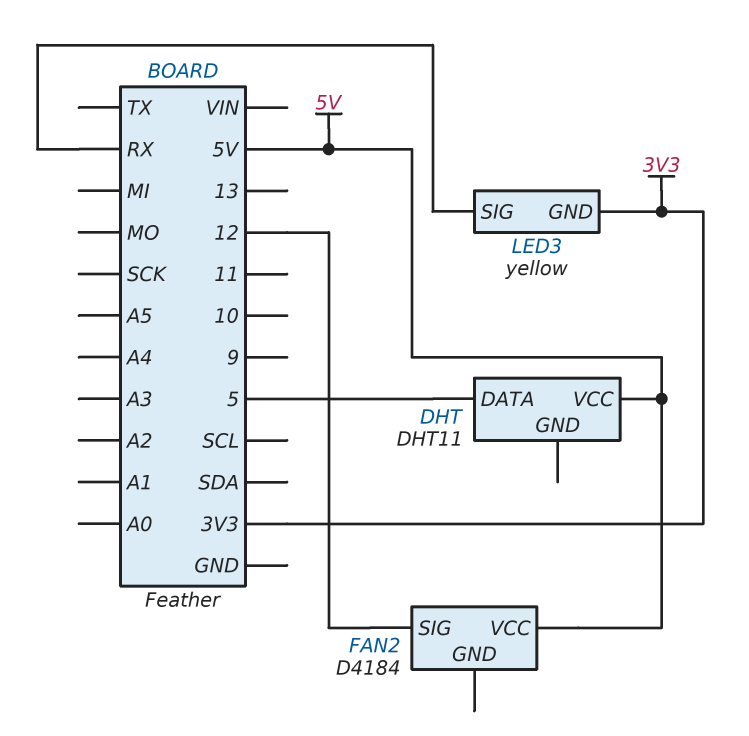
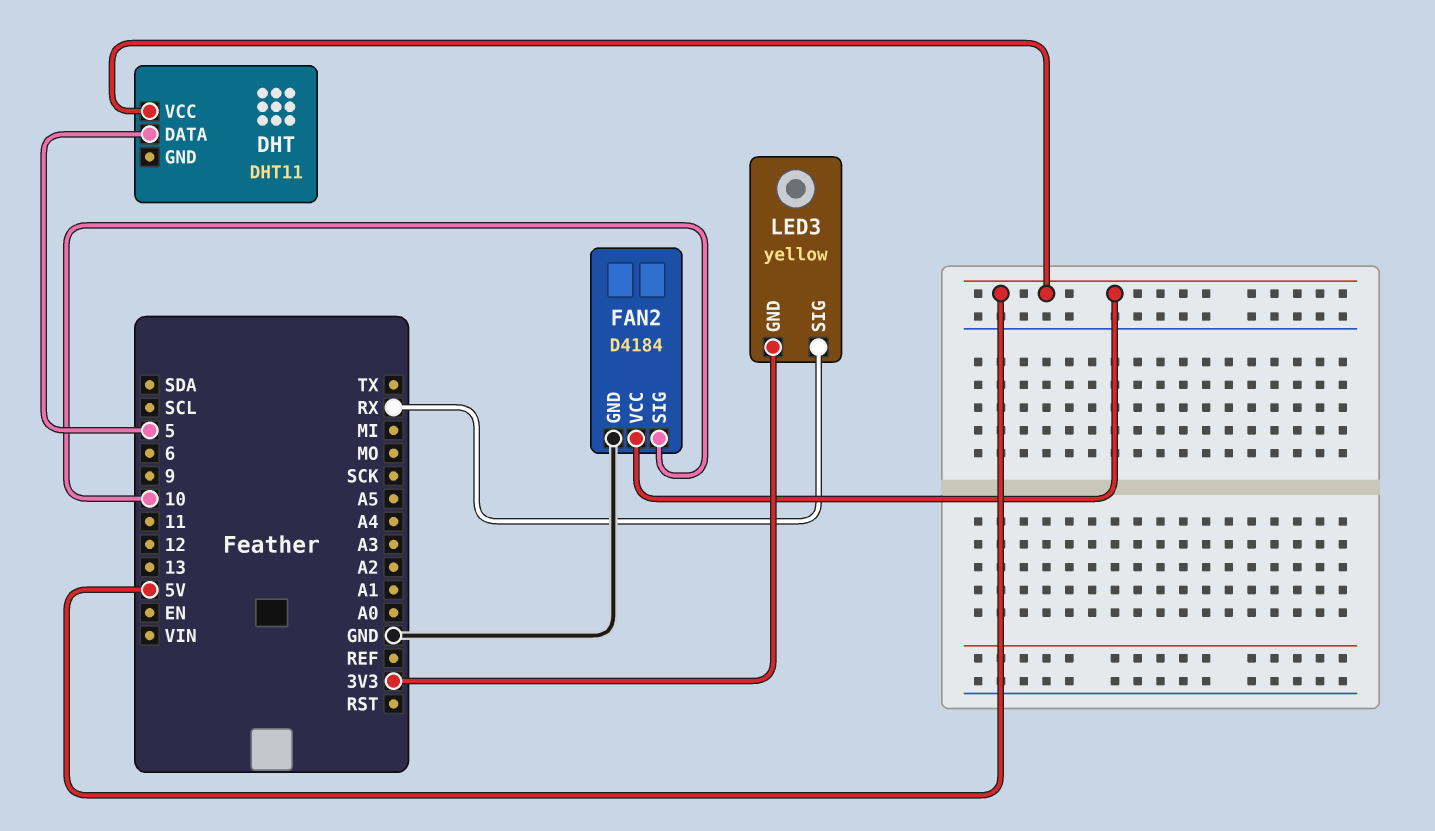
FAN2 pin GND: none -> GND
FAN2 pin SIG: 12 -> 10

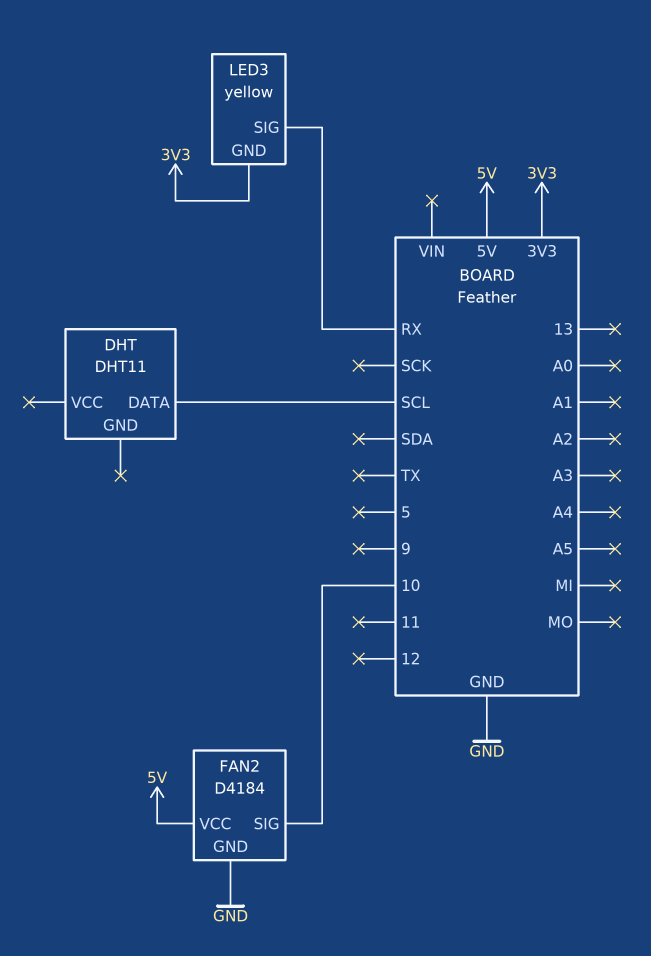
DHT pin DATA: 5 -> SCL
DHT pin VCC: 5V -> none

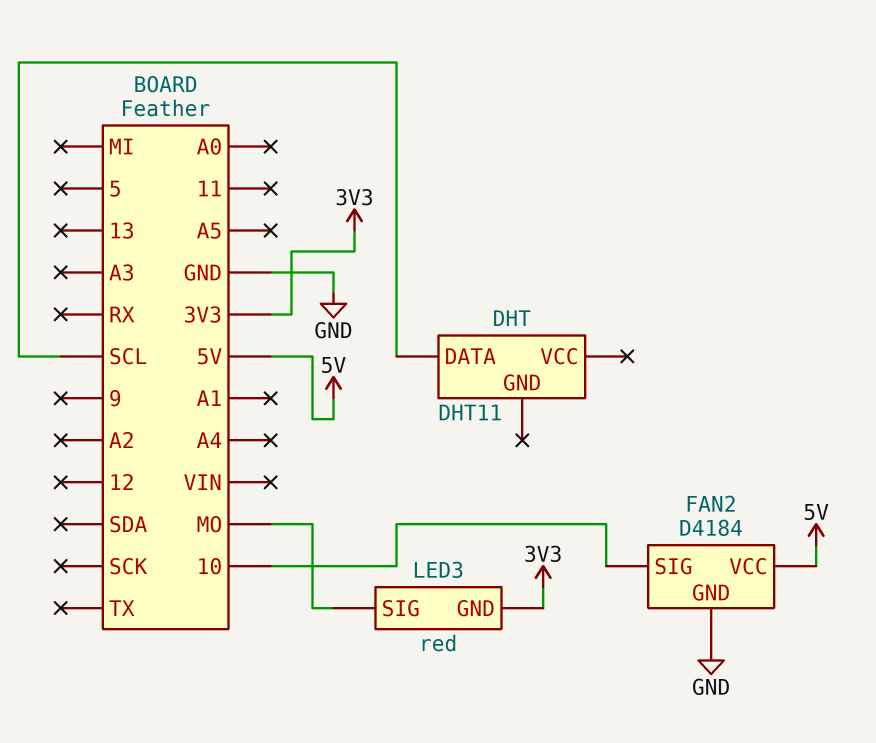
LED3: yellow -> red
LED3 pin SIG: RX -> MO

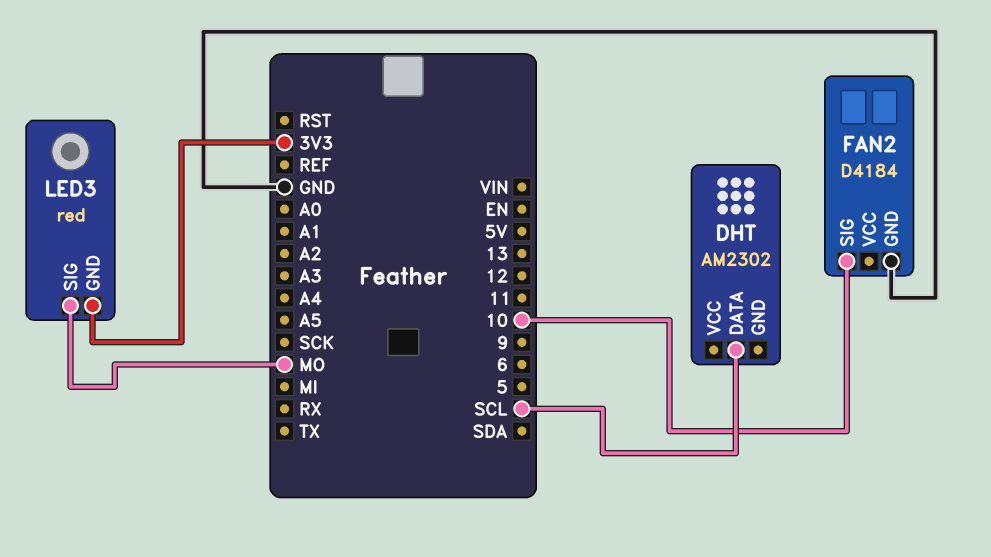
DHT: DHT11 -> AM2302
FAN2 pin VCC: 5V -> none

